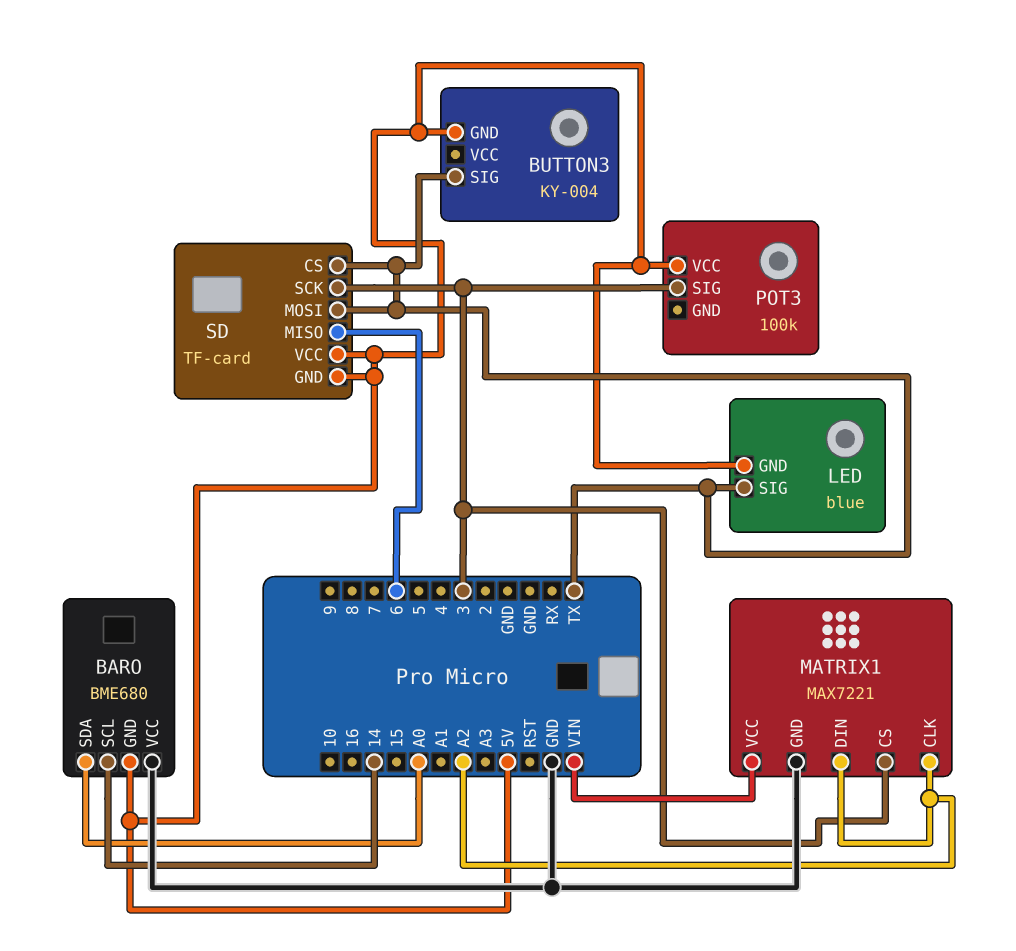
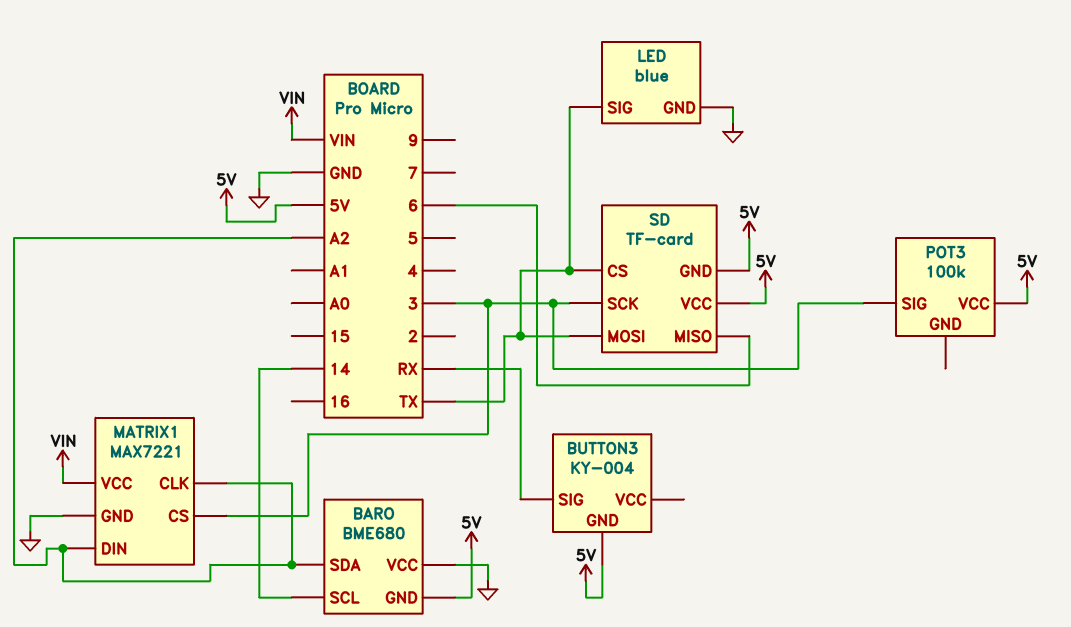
BARO pin SDA: A0 -> A2
BUTTON3 pin SIG: TX -> RX
LED pin GND: 5V -> GND

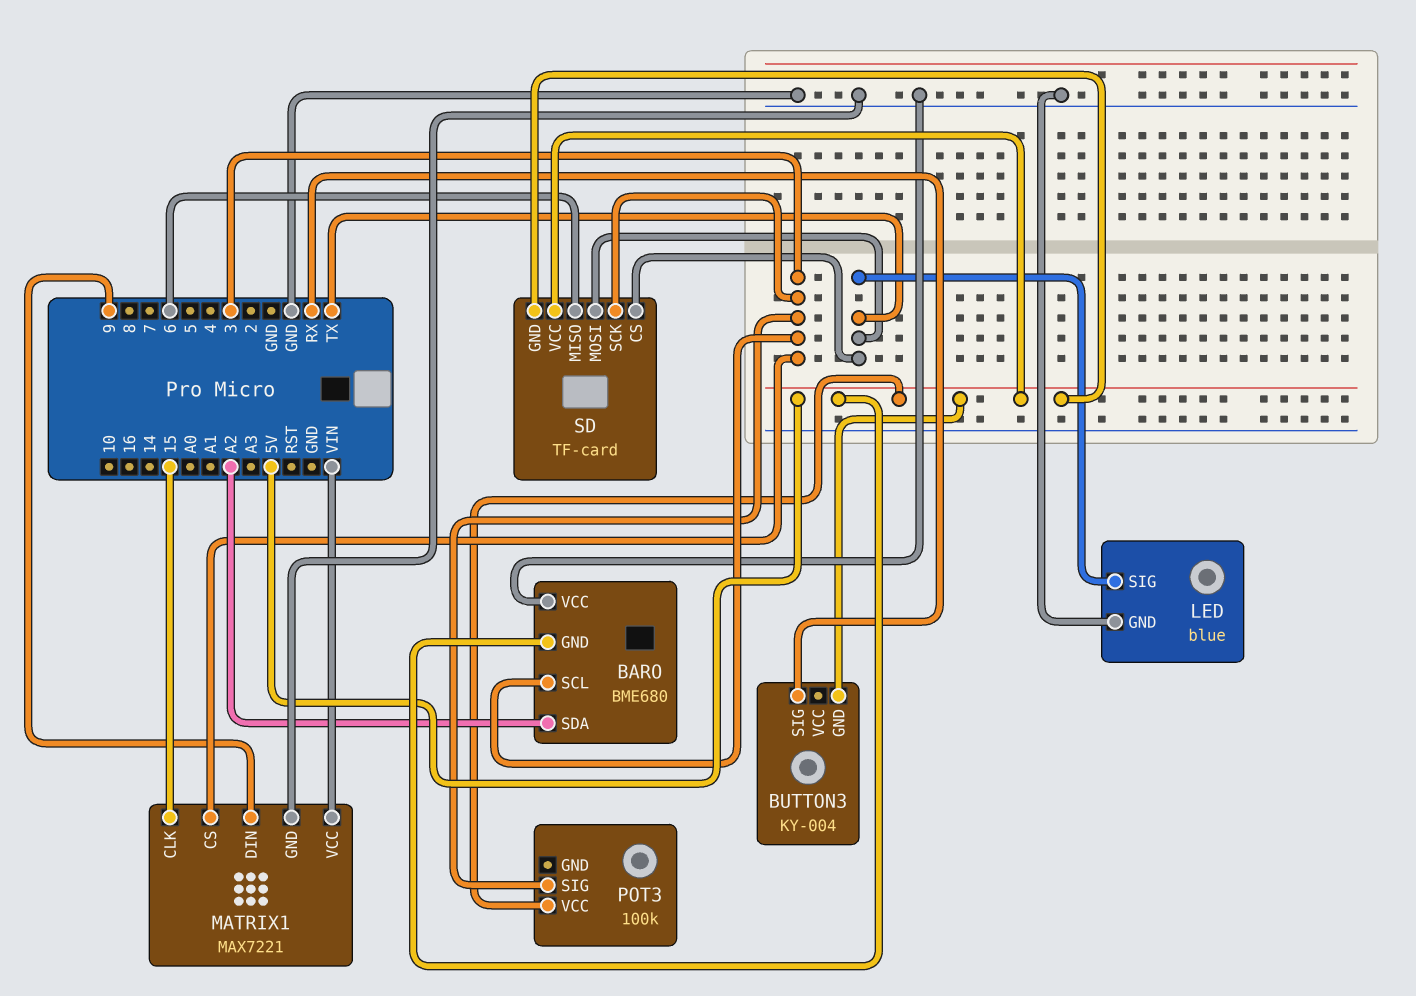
BARO pin SCL: 14 -> 3
MATRIX1 pin CLK: A2 -> 15
MATRIX1 pin DIN: A2 -> 9

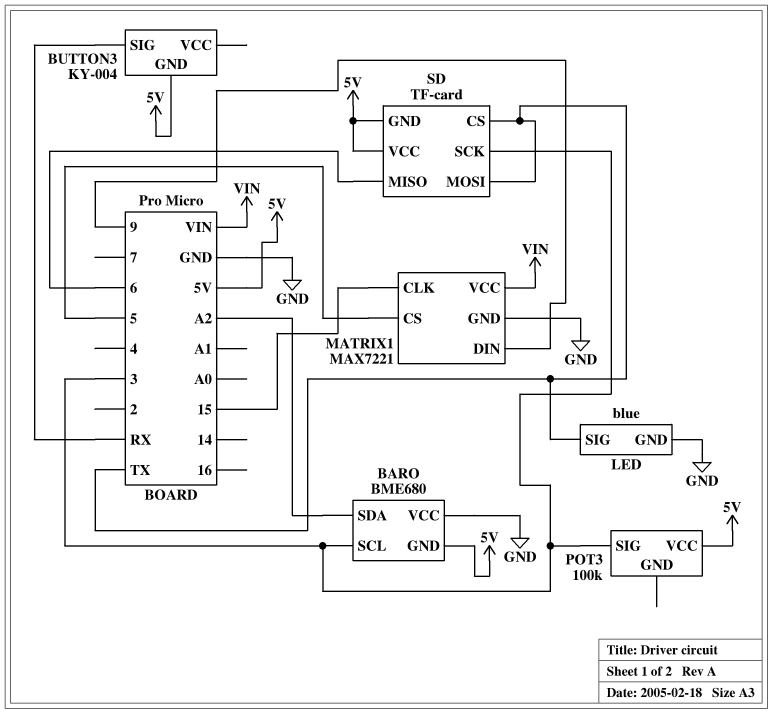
MATRIX1 pin CS: 3 -> 5

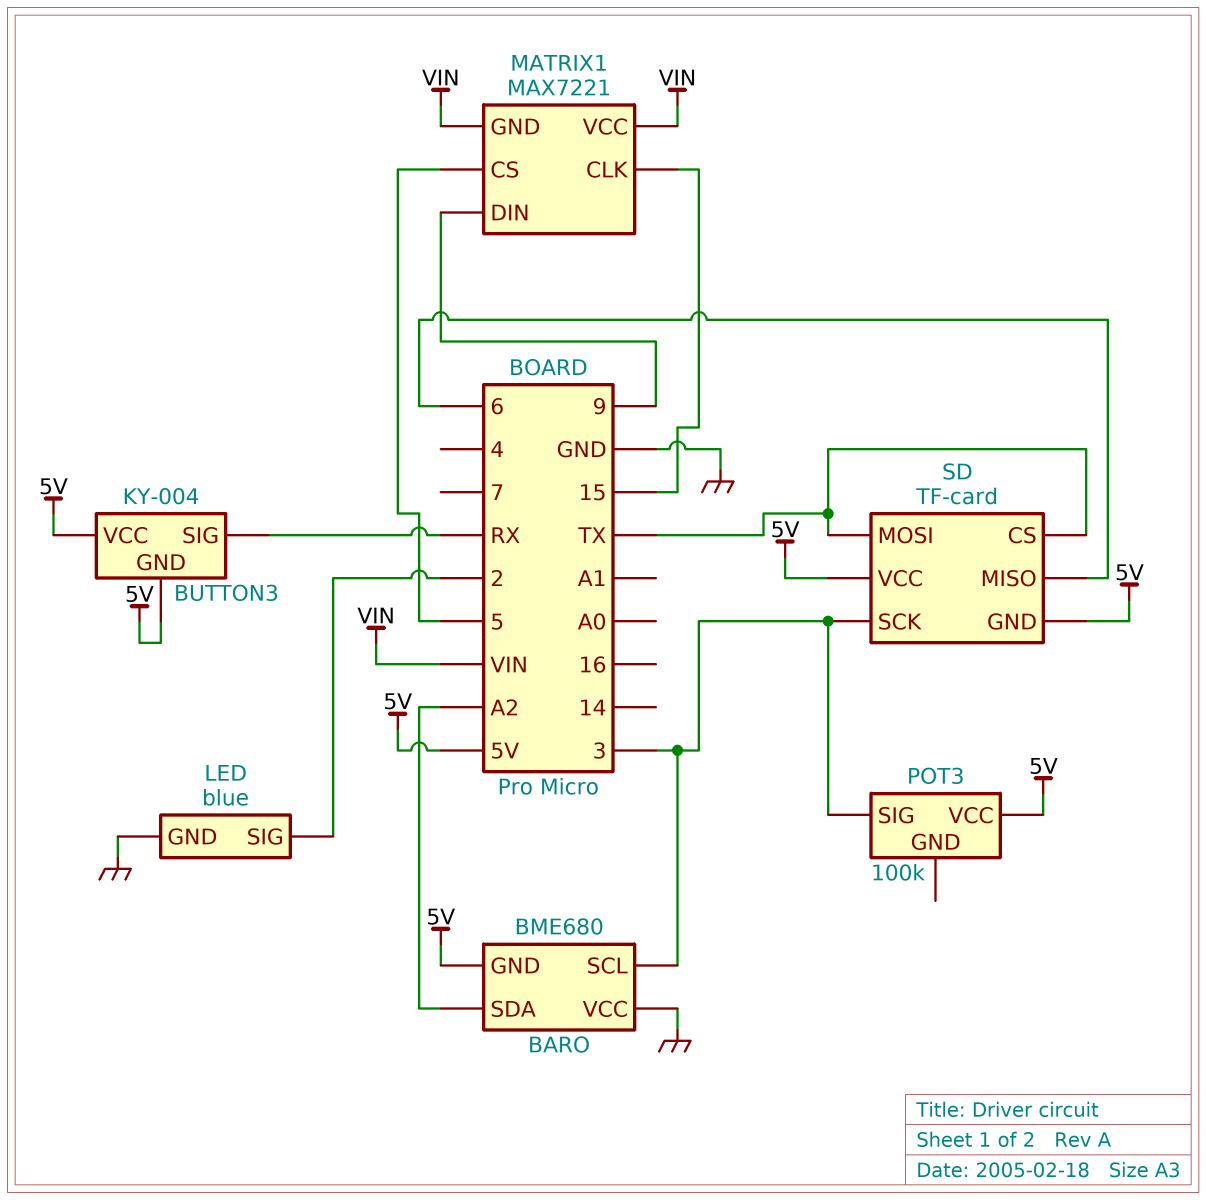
BUTTON3 pin VCC: none -> 5V
LED pin SIG: TX -> 2
MATRIX1 pin GND: GND -> VIN

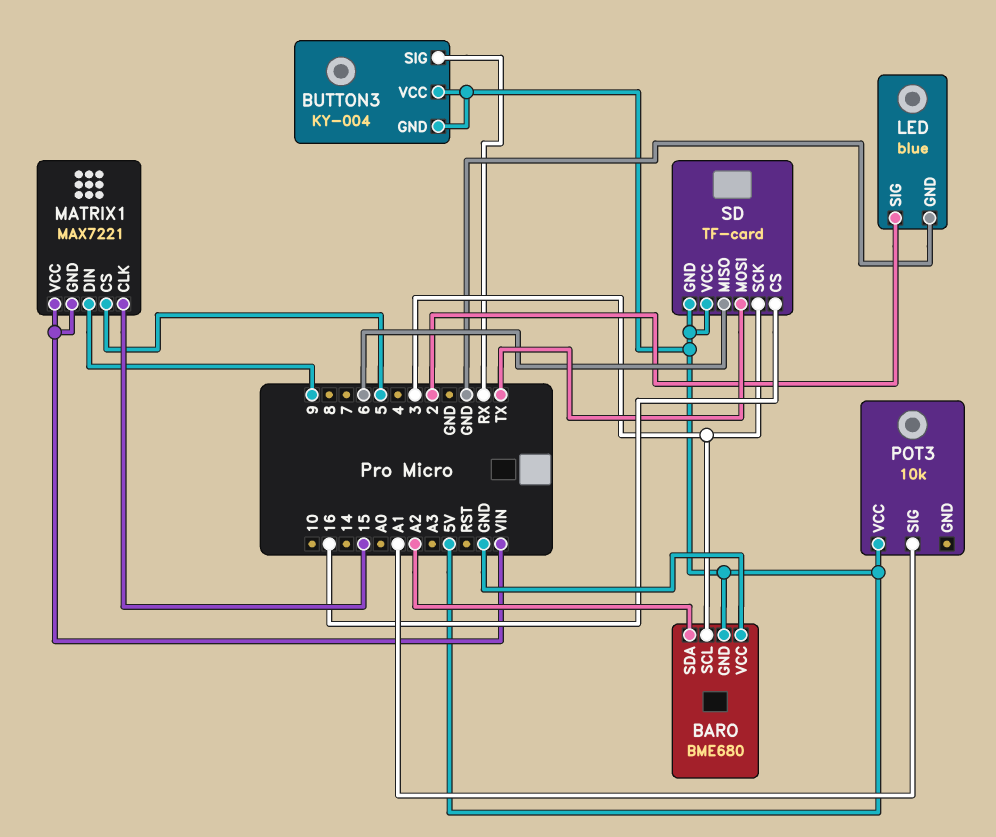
POT3: 100k -> 10k
POT3 pin SIG: 3 -> A1
SD pin CS: TX -> 16

